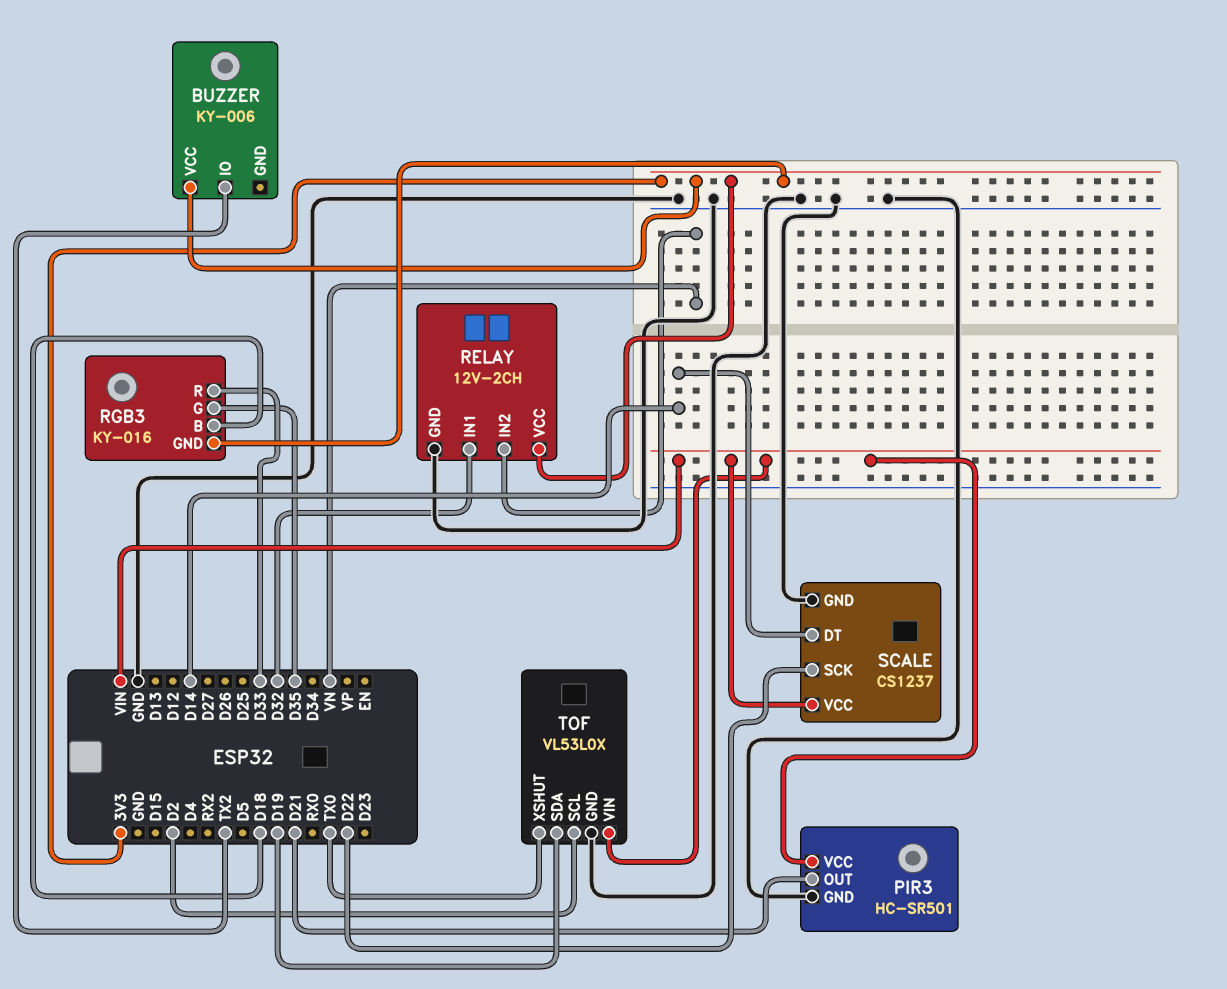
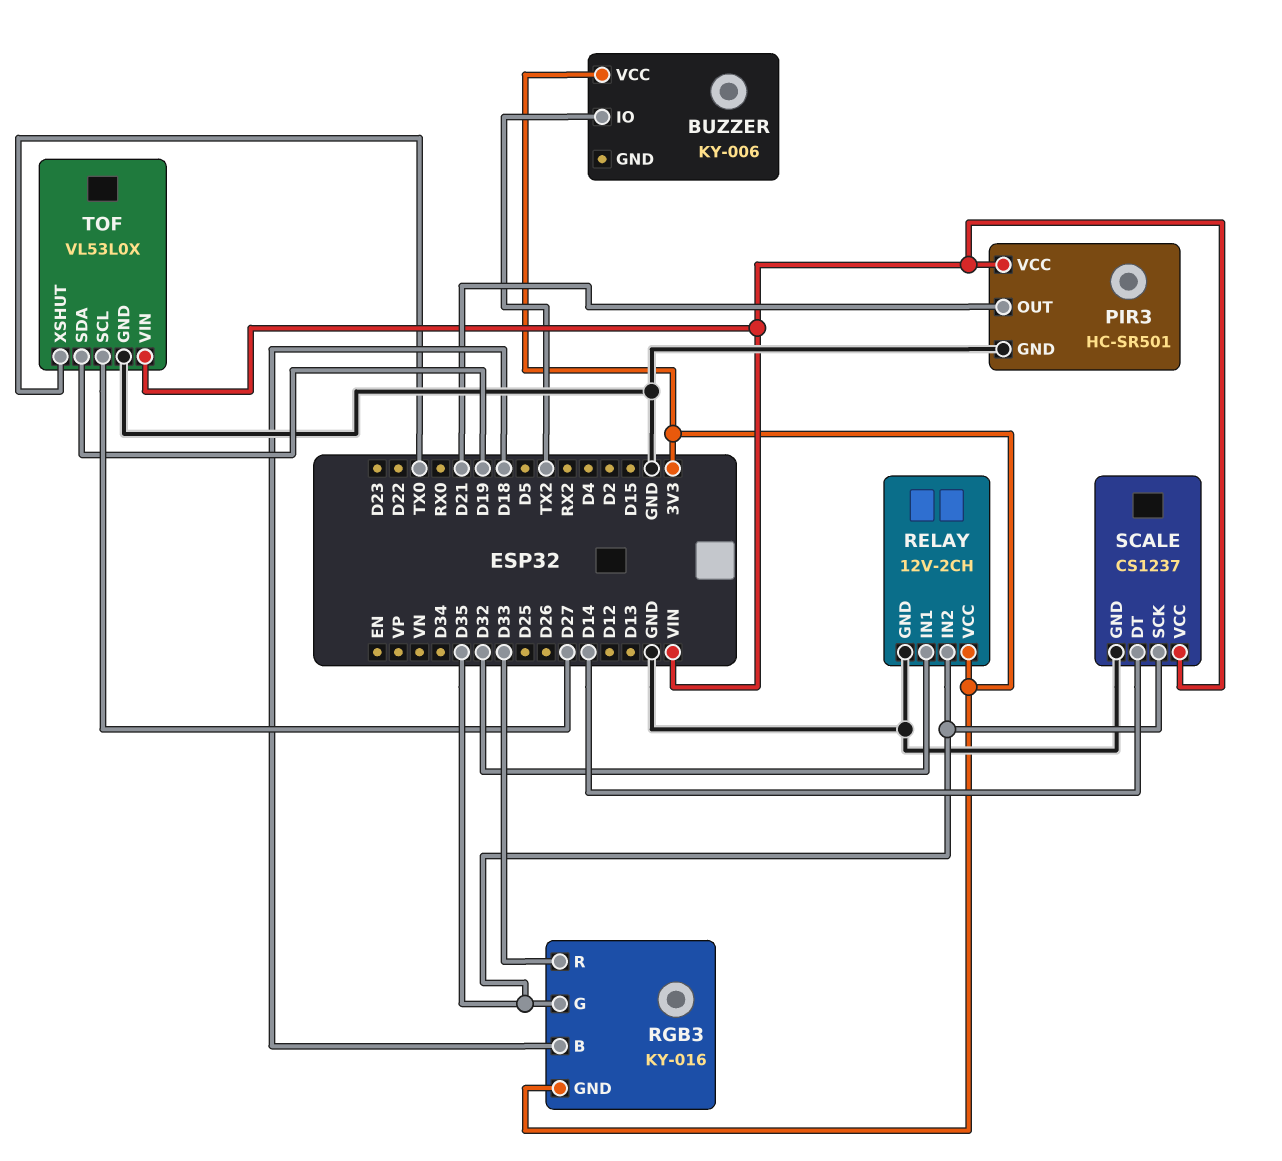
RELAY pin IN2: VN -> D35
SCALE pin SCK: D22 -> D35
TOF pin SCL: D2 -> D27

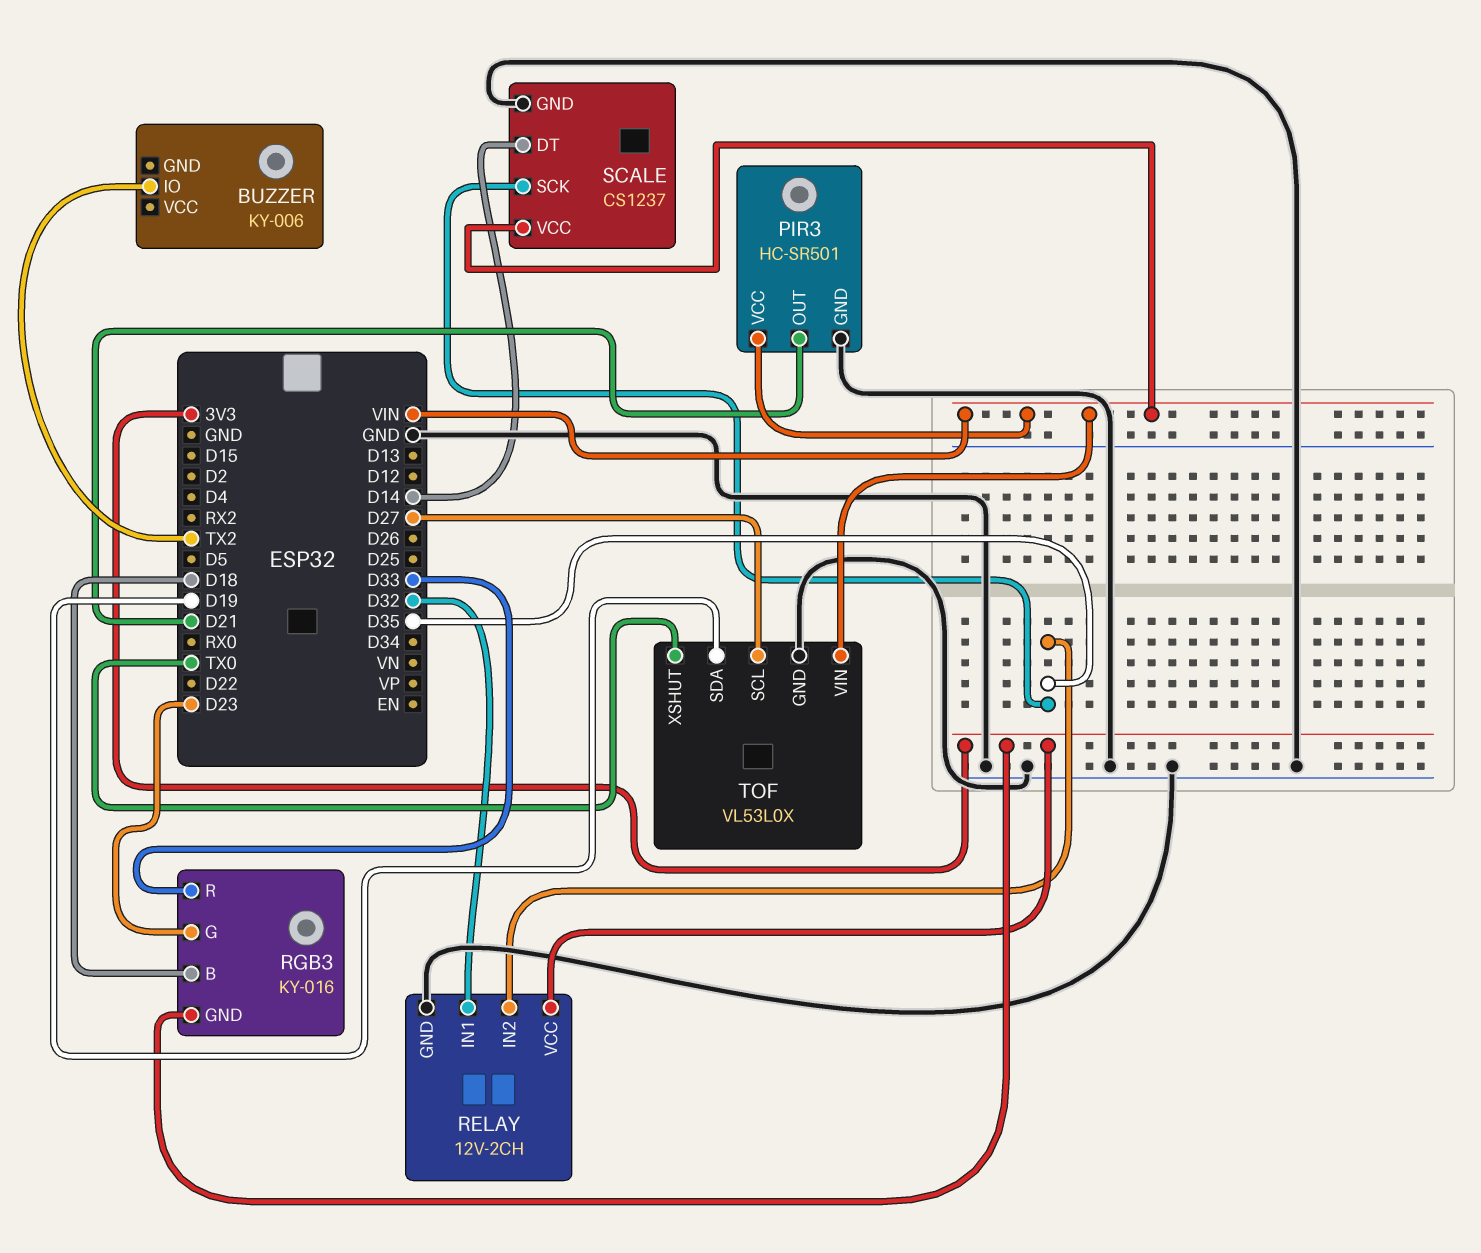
BUZZER pin VCC: 3V3 -> none
RGB3 pin G: D35 -> D23

